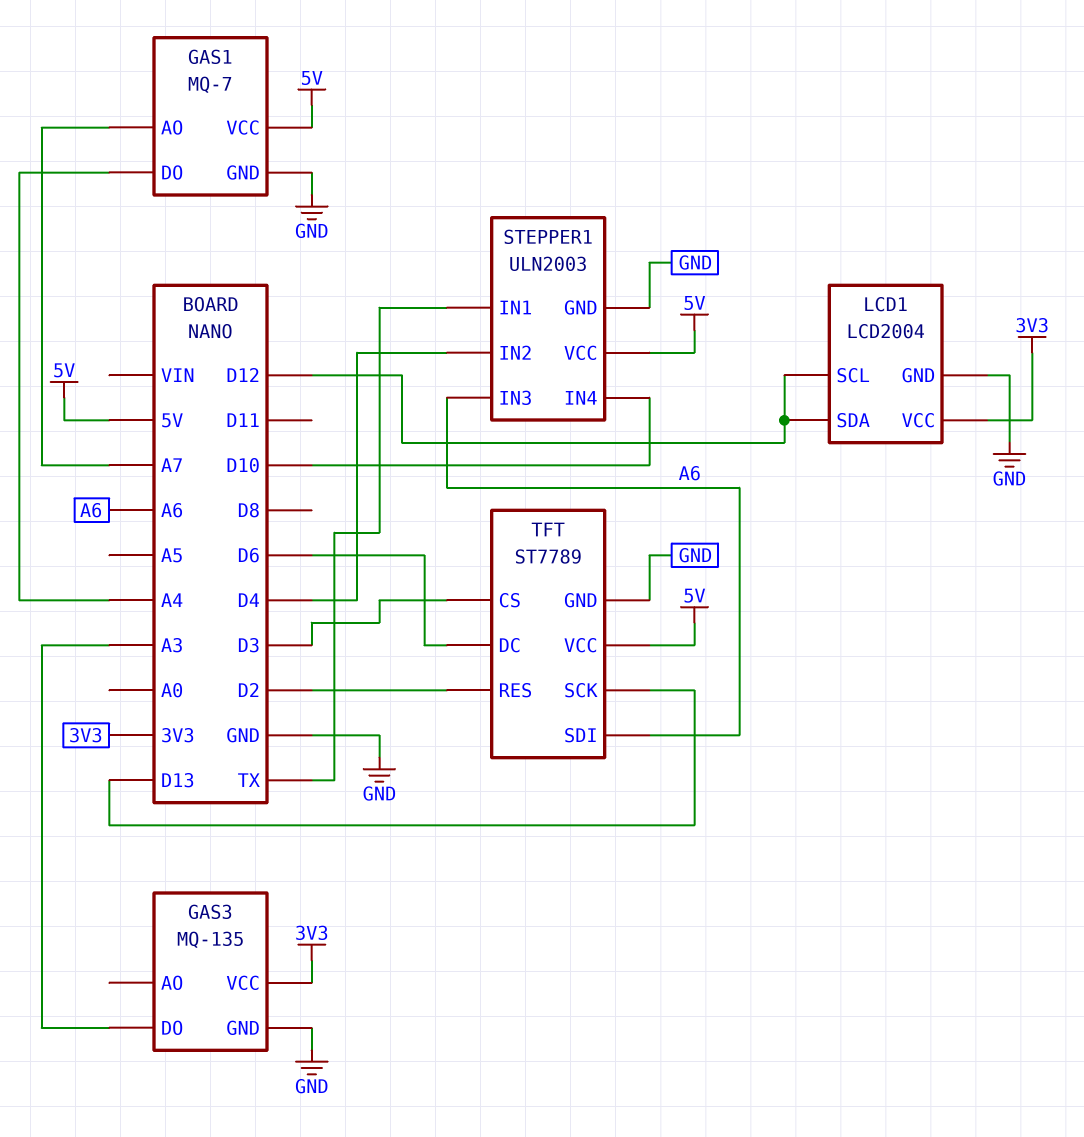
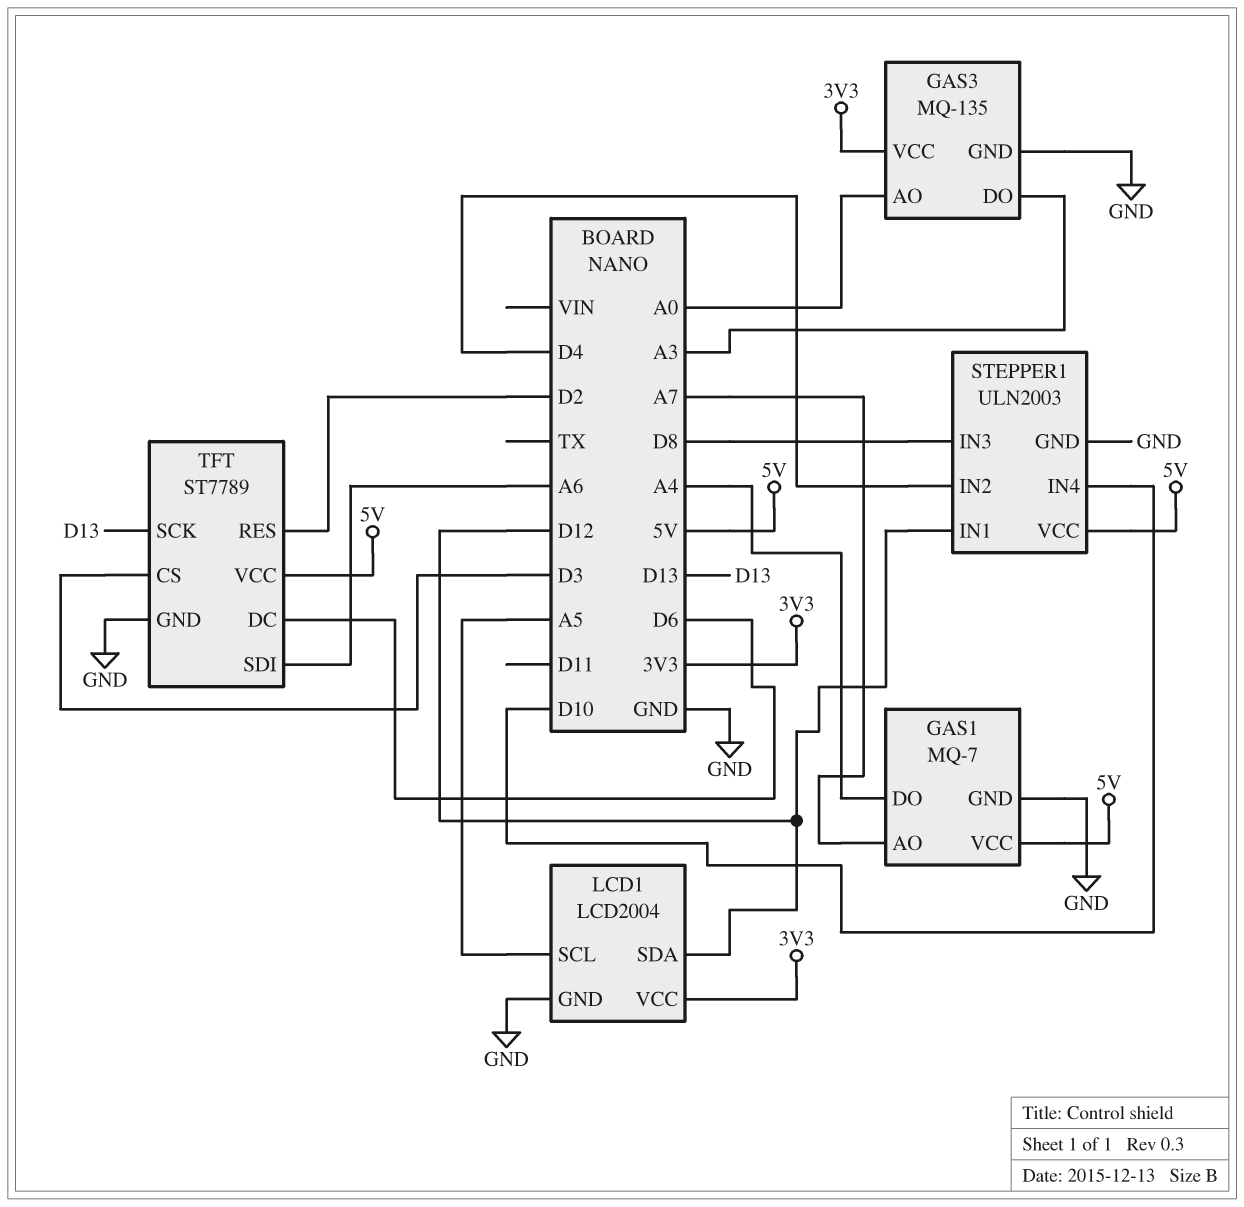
GAS3 pin AO: none -> A0
LCD1 pin SCL: D12 -> A5
STEPPER1 pin IN1: TX -> D12
STEPPER1 pin IN3: A6 -> D8

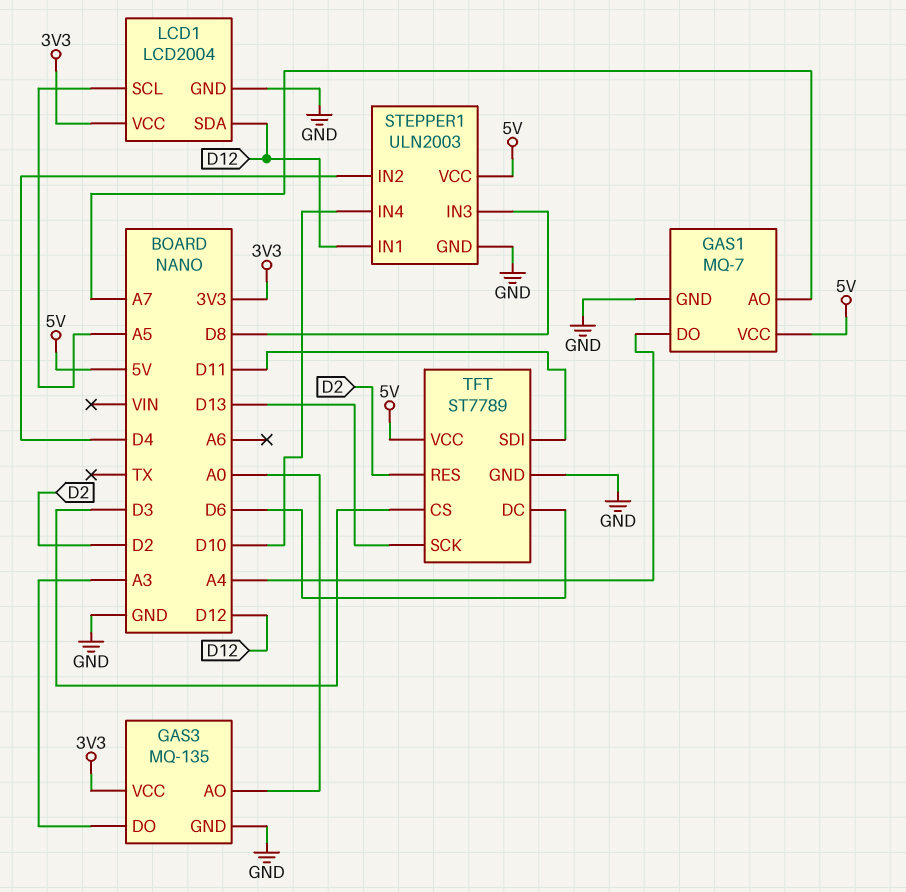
TFT pin SDI: A6 -> D11

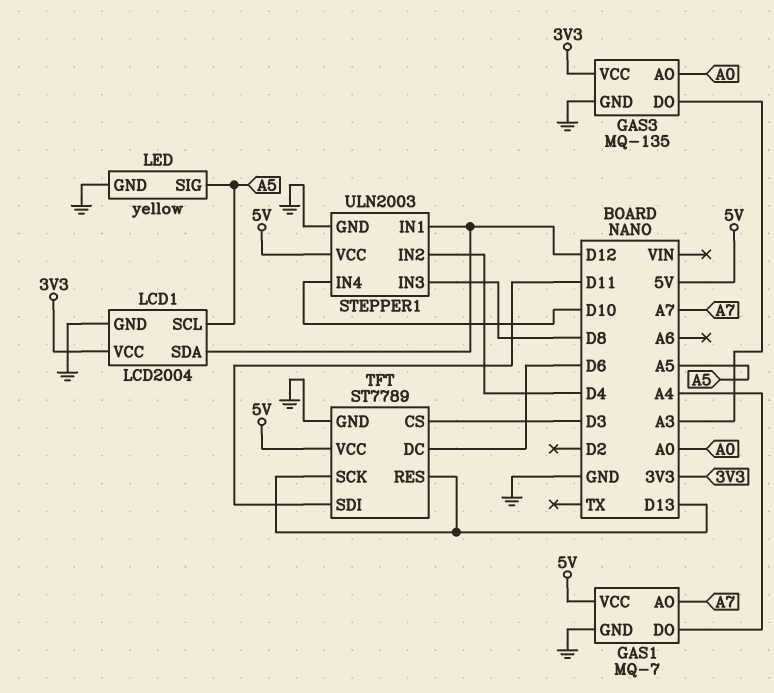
LED: none -> yellow
LED pin GND: none -> GND
LED pin SIG: none -> A5
TFT pin RES: D2 -> D13

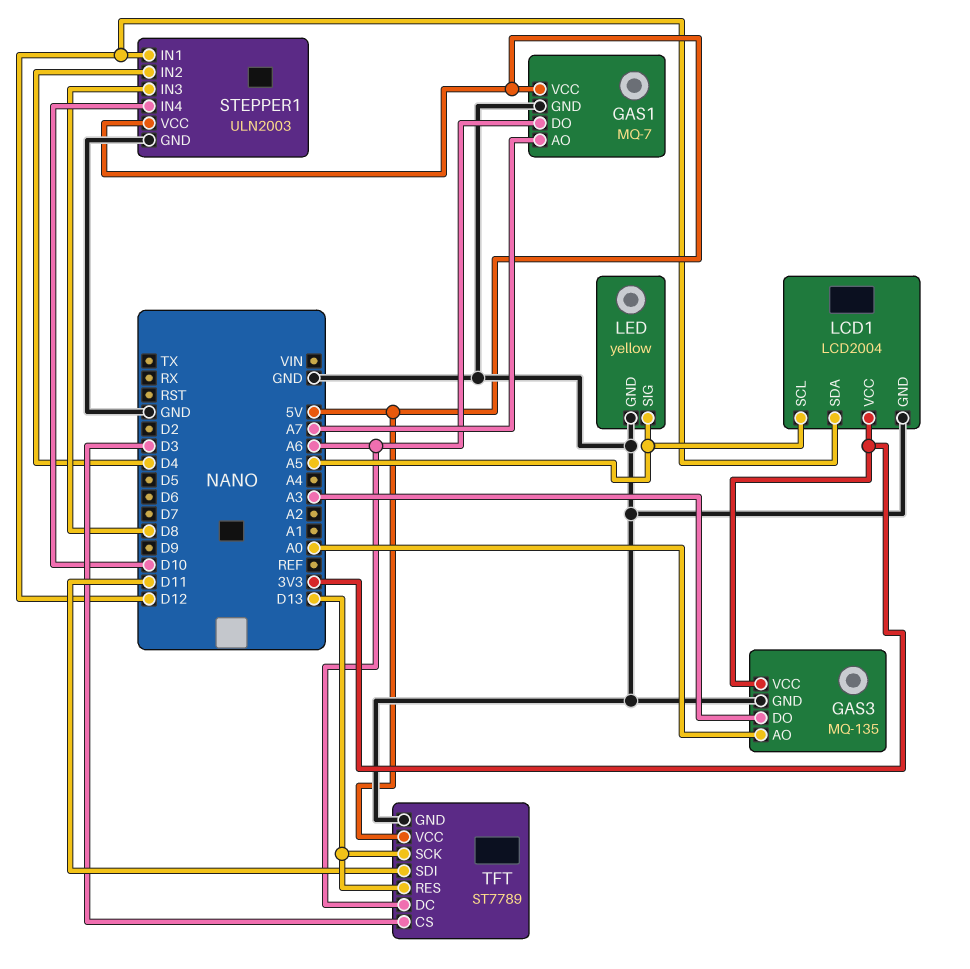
GAS1 pin DO: A4 -> A6
TFT pin DC: D6 -> A6

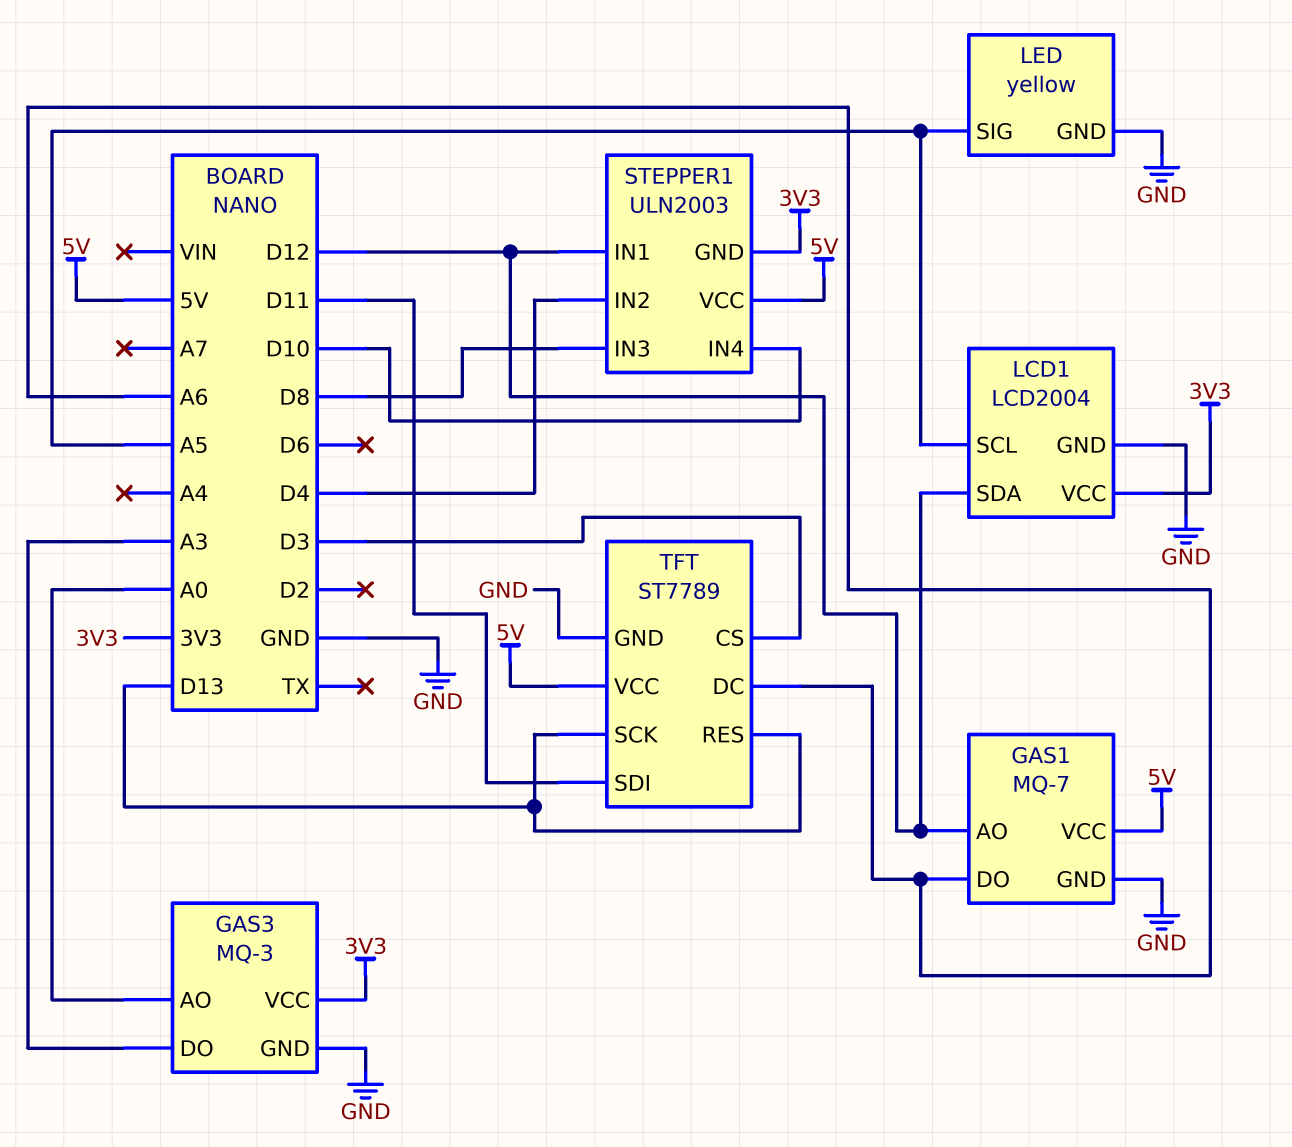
GAS1 pin AO: A7 -> D12
GAS3: MQ-135 -> MQ-3
STEPPER1 pin GND: GND -> 3V3

